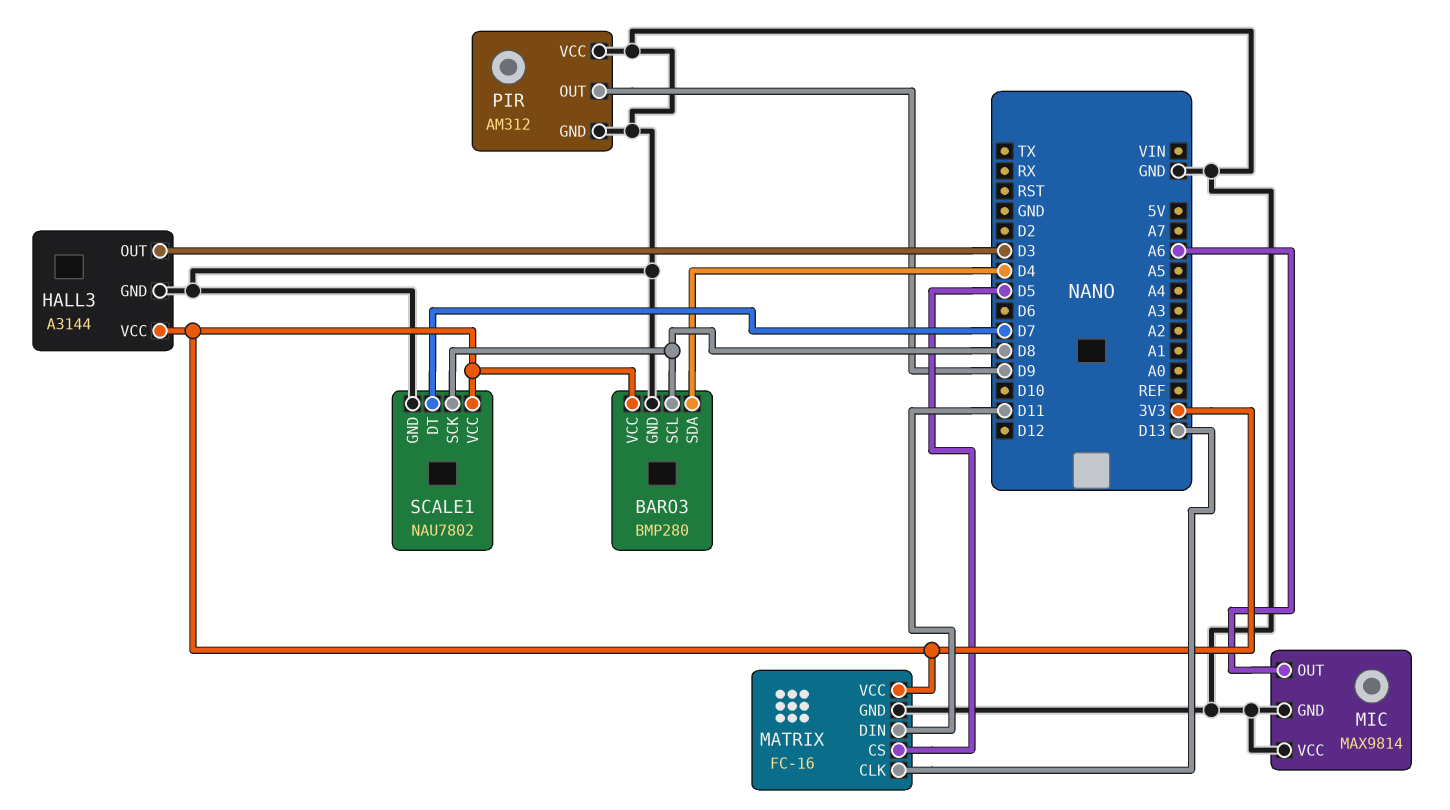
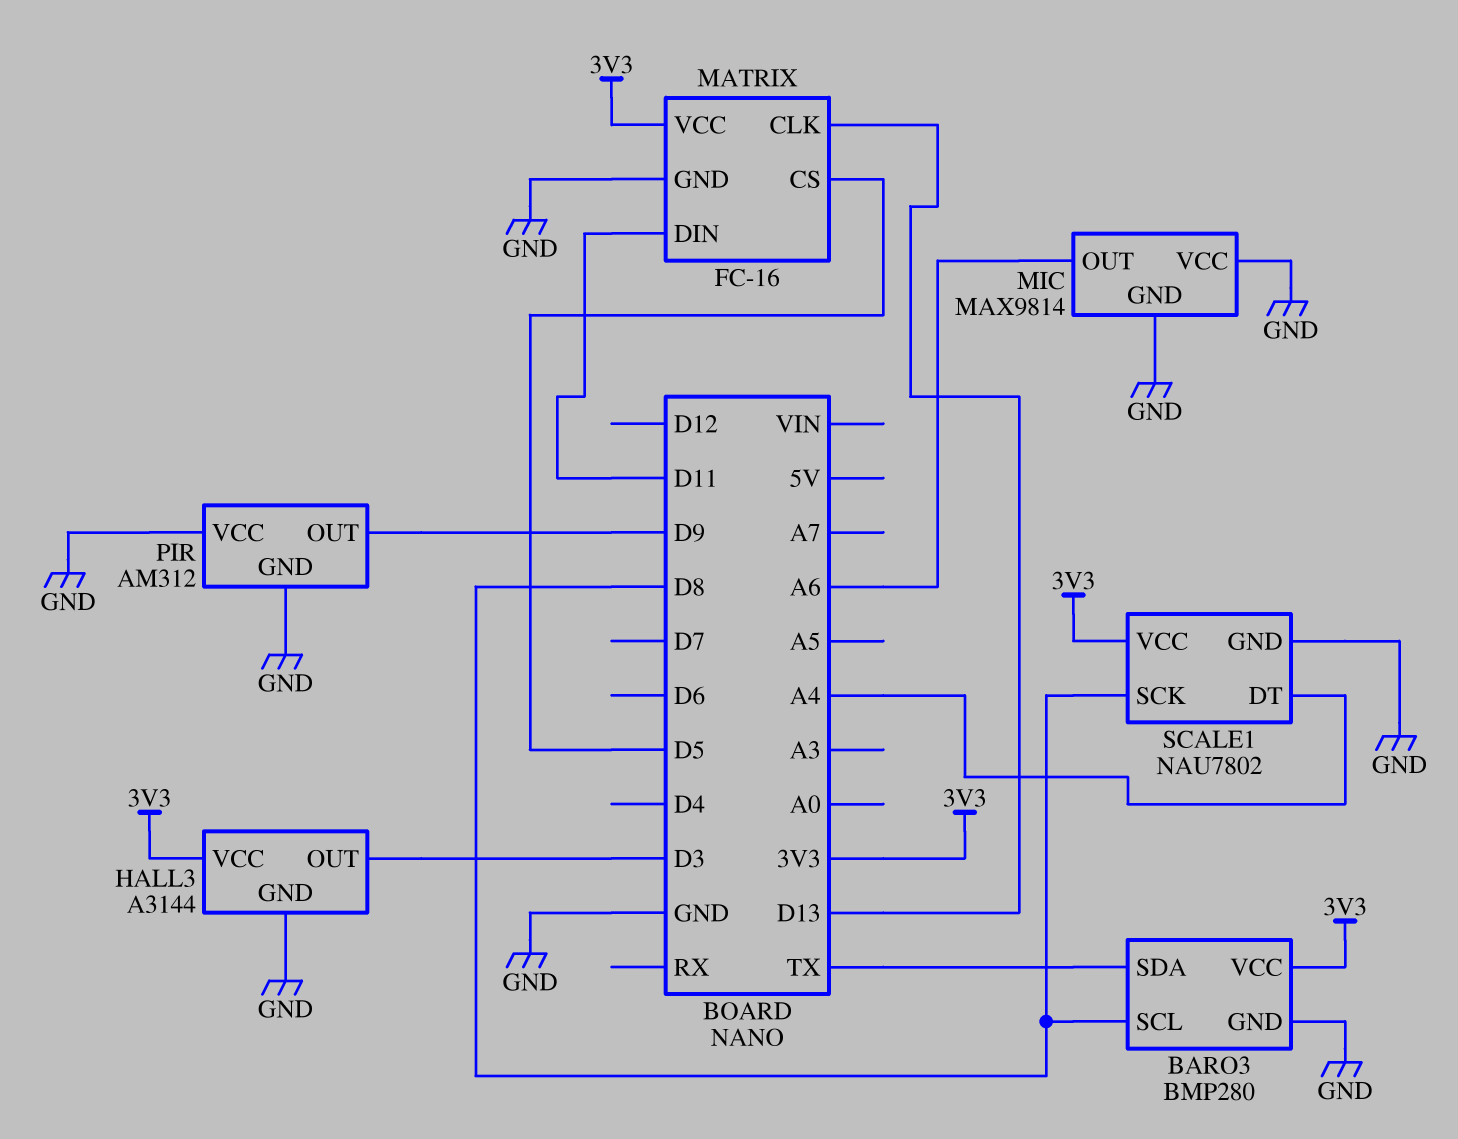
BARO3 pin SDA: D4 -> TX
SCALE1 pin DT: D7 -> A4

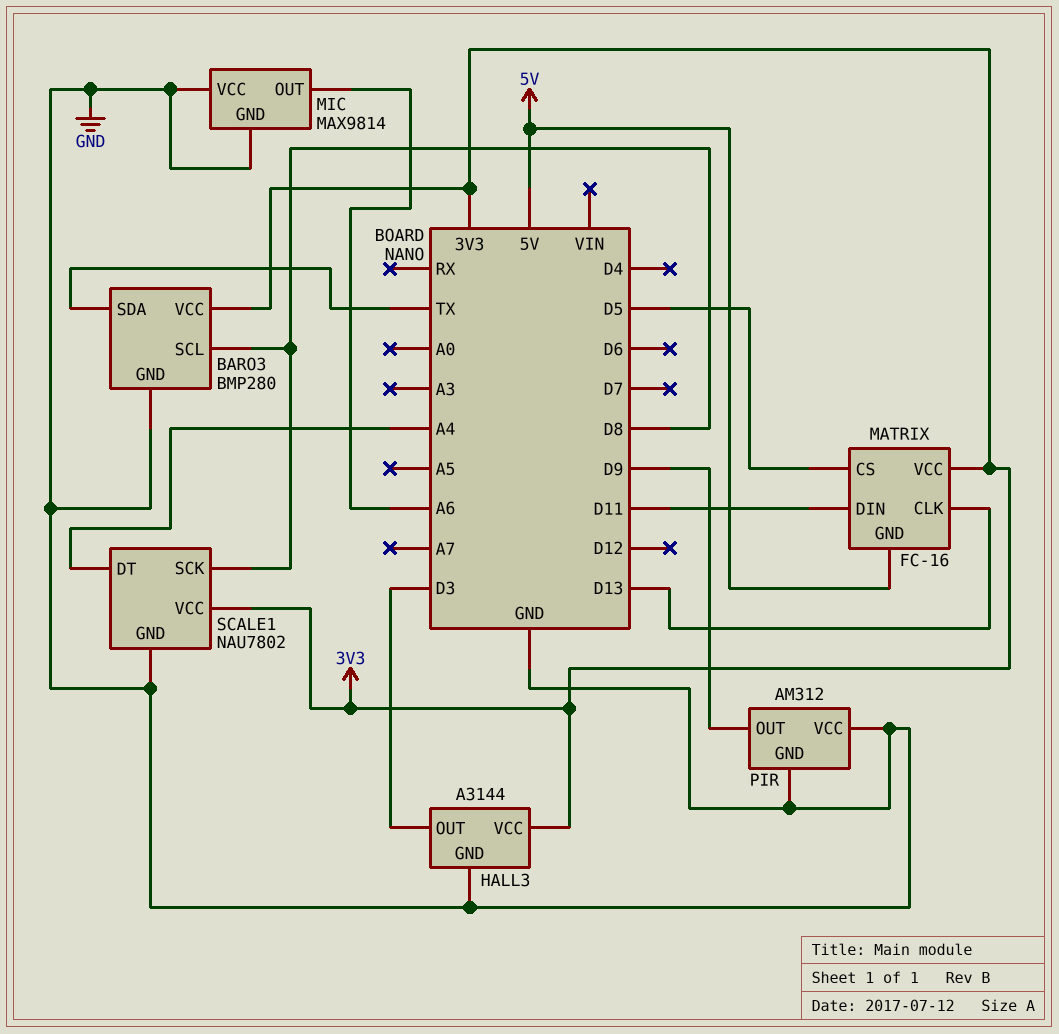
MATRIX pin GND: GND -> 5V

